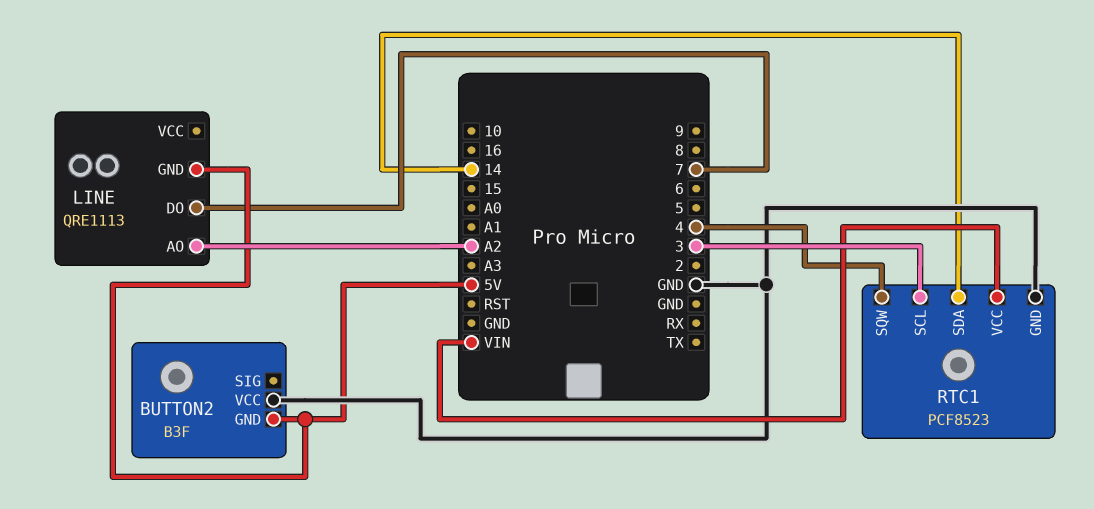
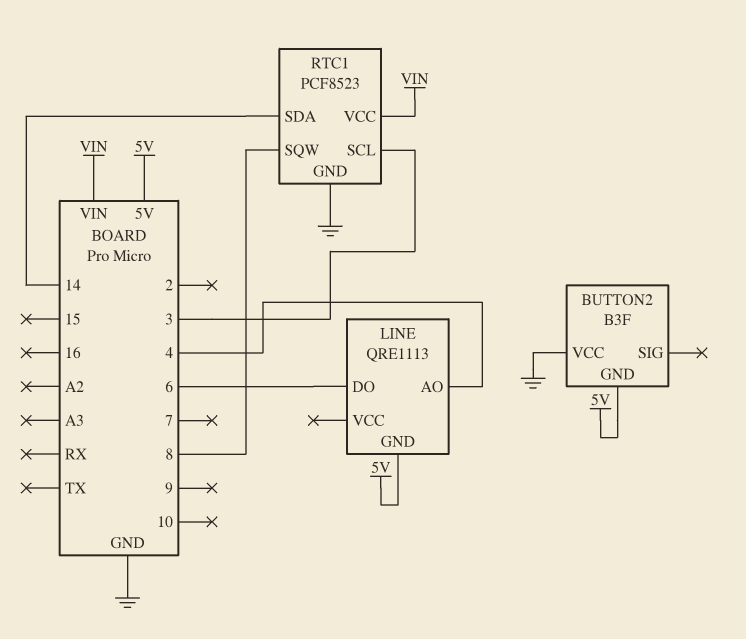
LINE pin AO: A2 -> 4
LINE pin DO: 7 -> 6
RTC1 pin SQW: 4 -> 8

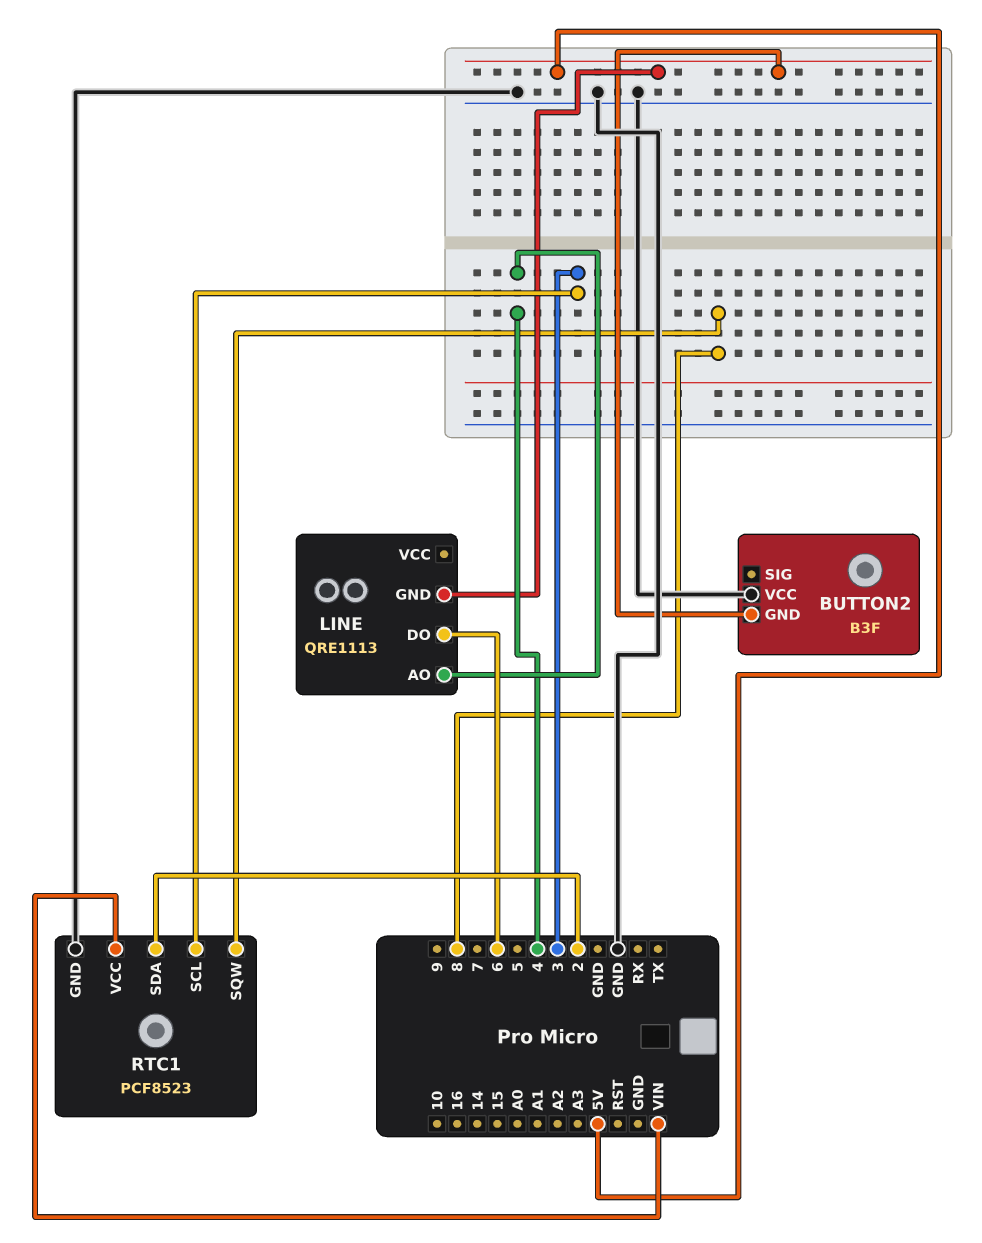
RTC1 pin SDA: 14 -> 2

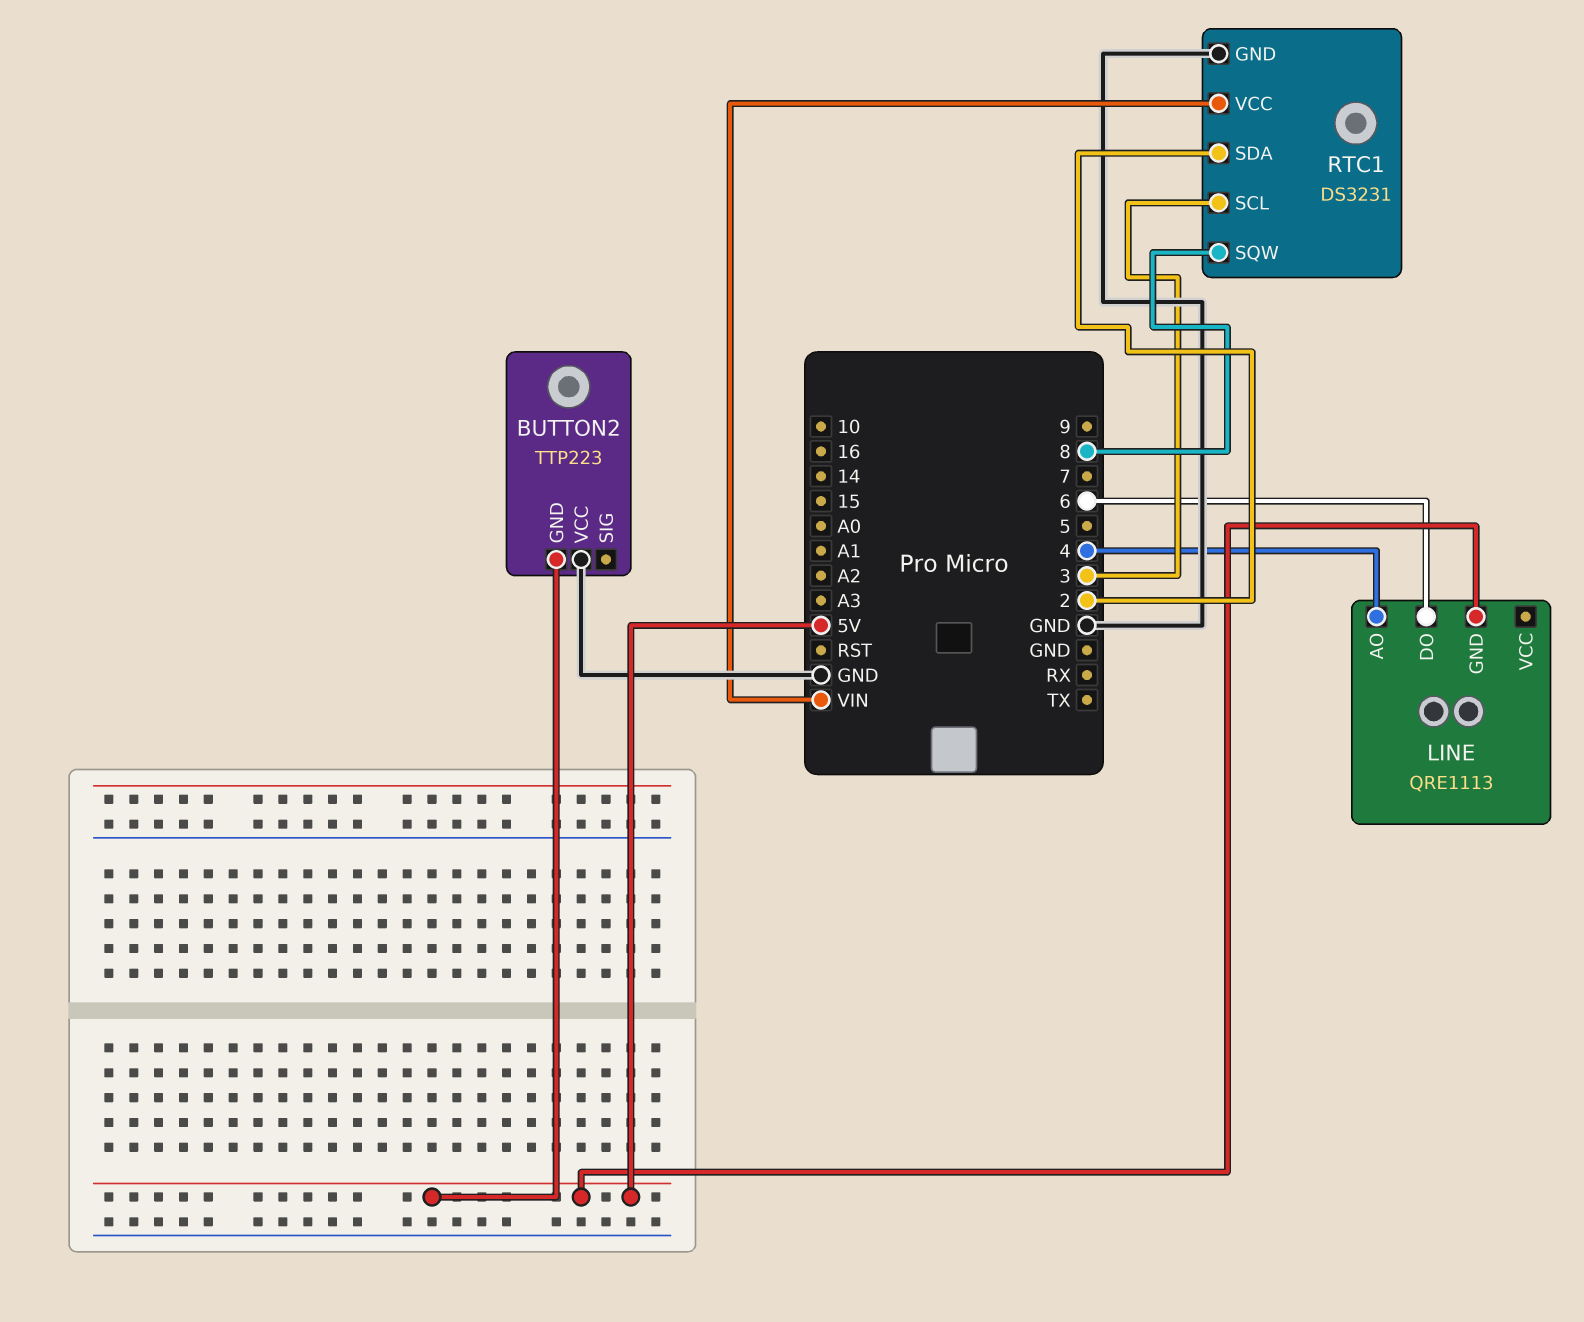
BUTTON2: B3F -> TTP223
RTC1: PCF8523 -> DS3231

